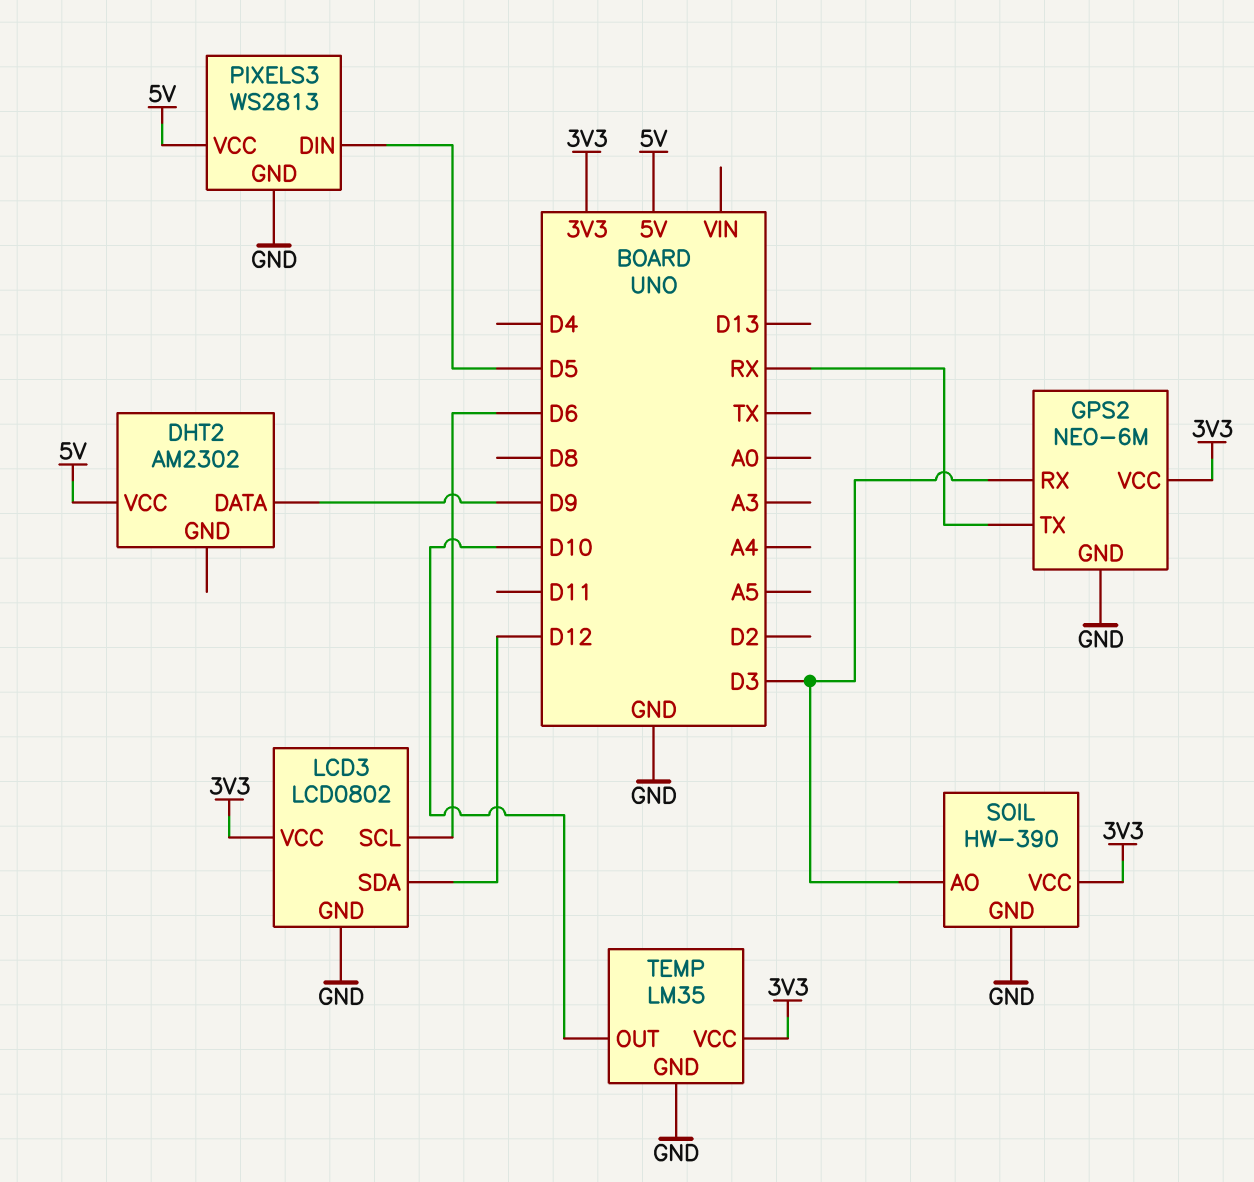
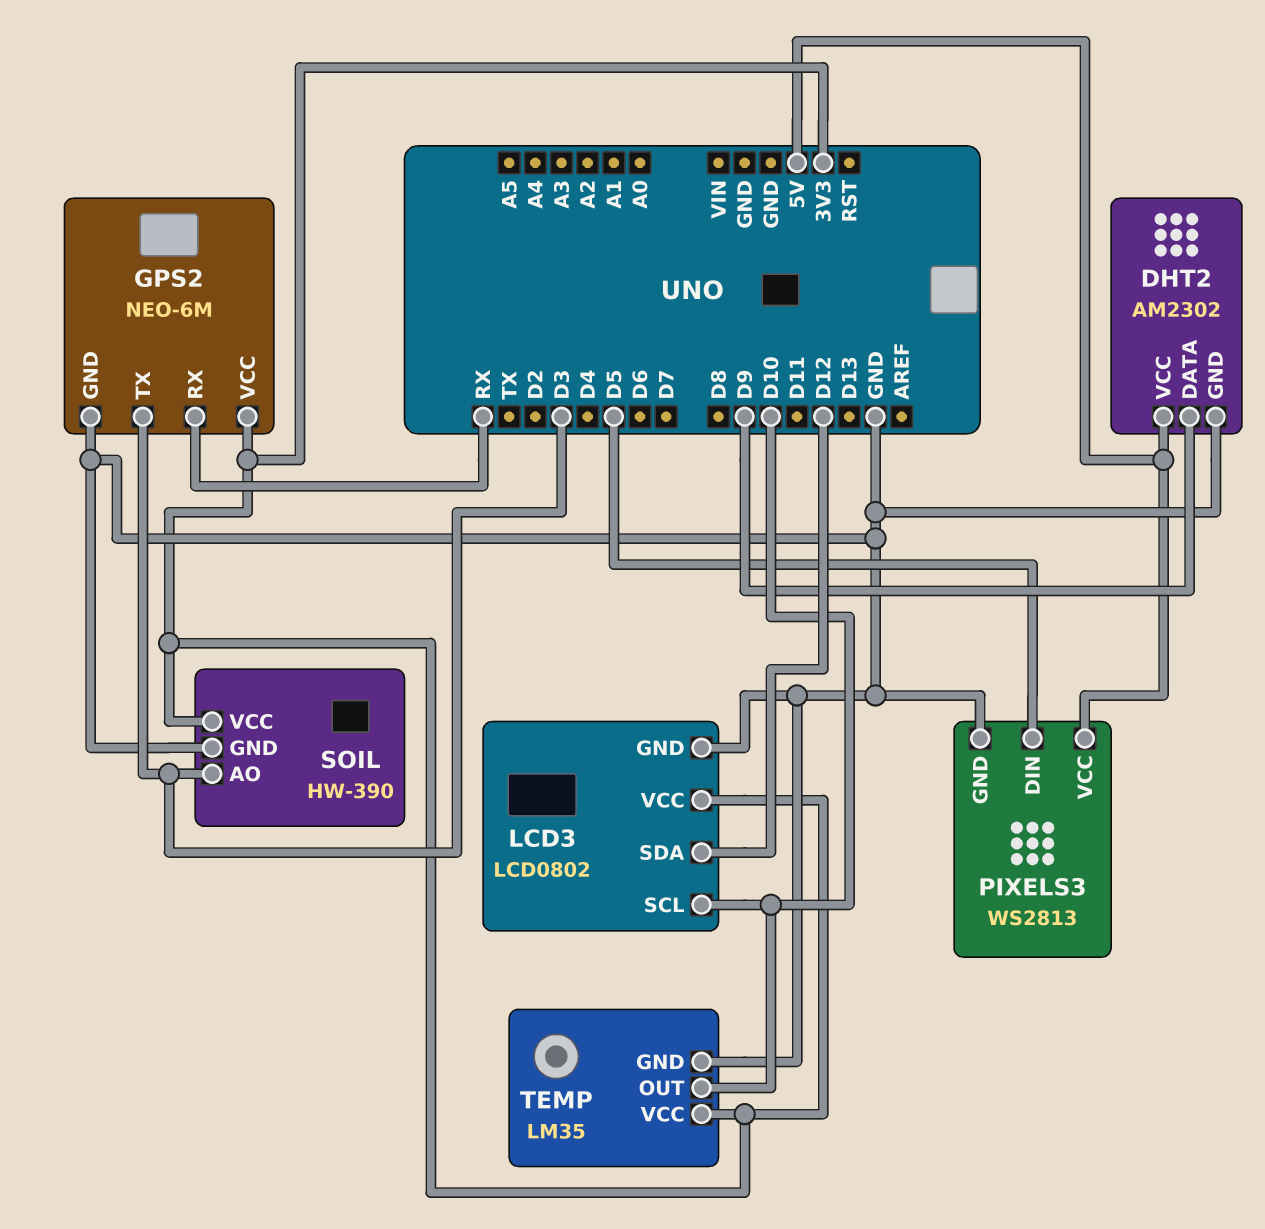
DHT2 pin GND: none -> GND
GPS2 pin RX: D3 -> RX
GPS2 pin TX: RX -> D3
LCD3 pin SCL: D6 -> D10

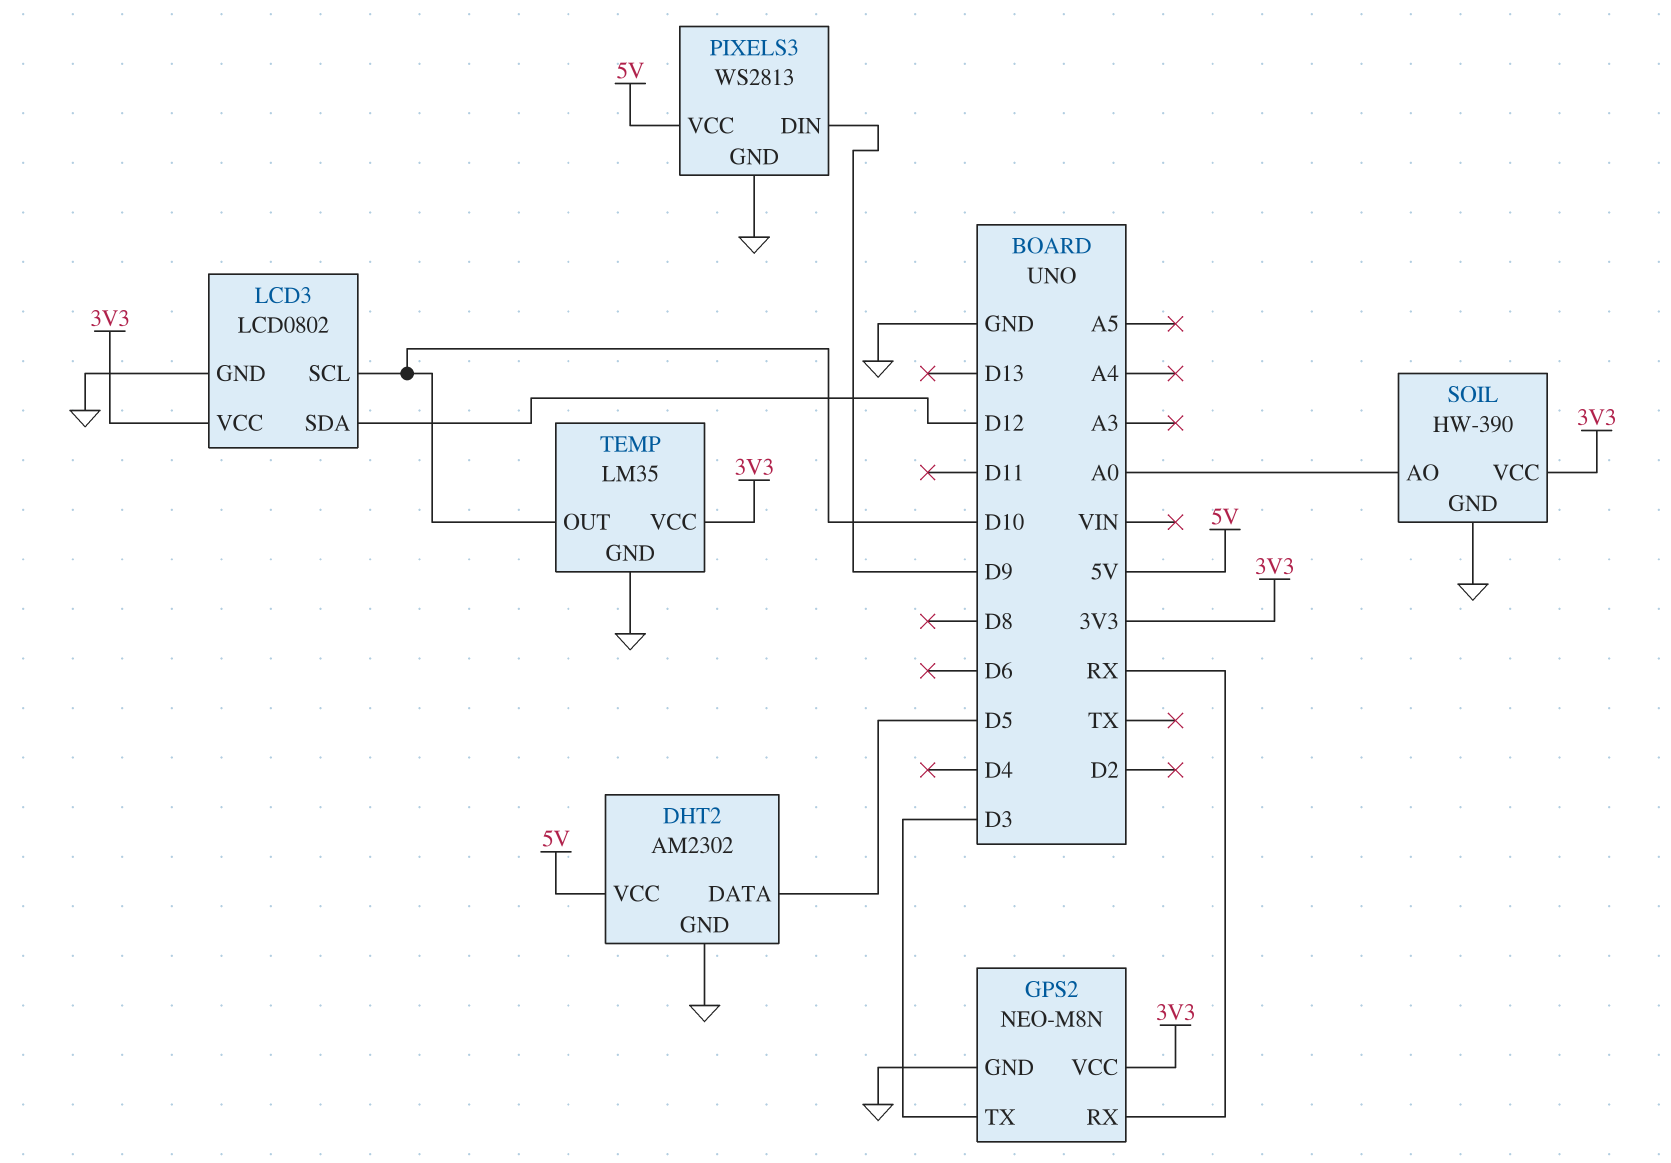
DHT2 pin DATA: D9 -> D5
GPS2: NEO-6M -> NEO-M8N
PIXELS3 pin DIN: D5 -> D9
SOIL pin AO: D3 -> A0

